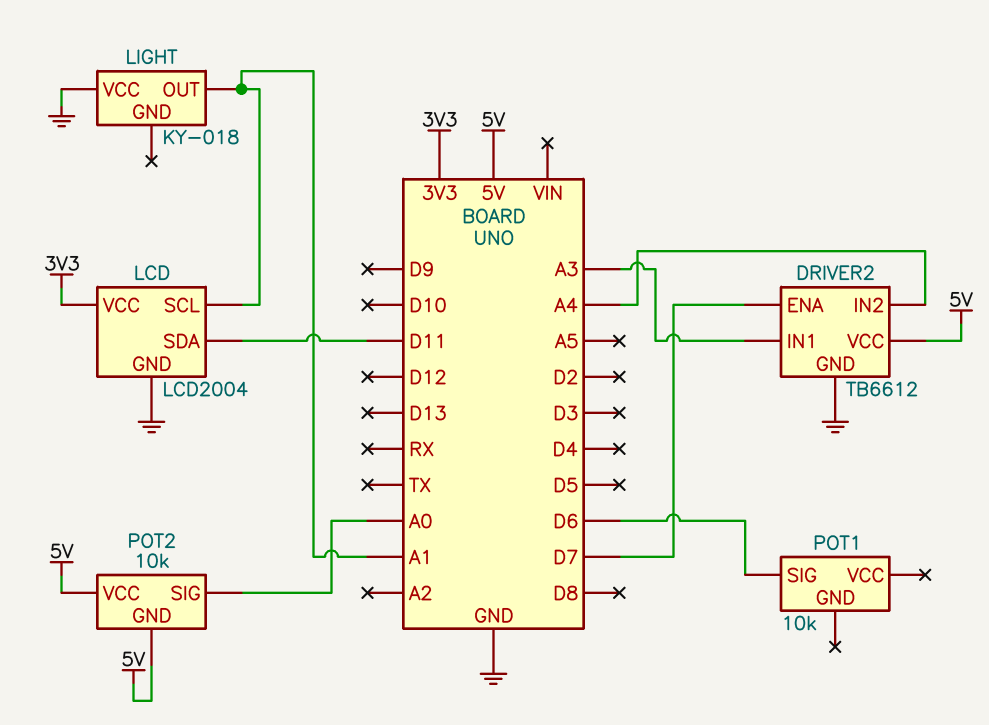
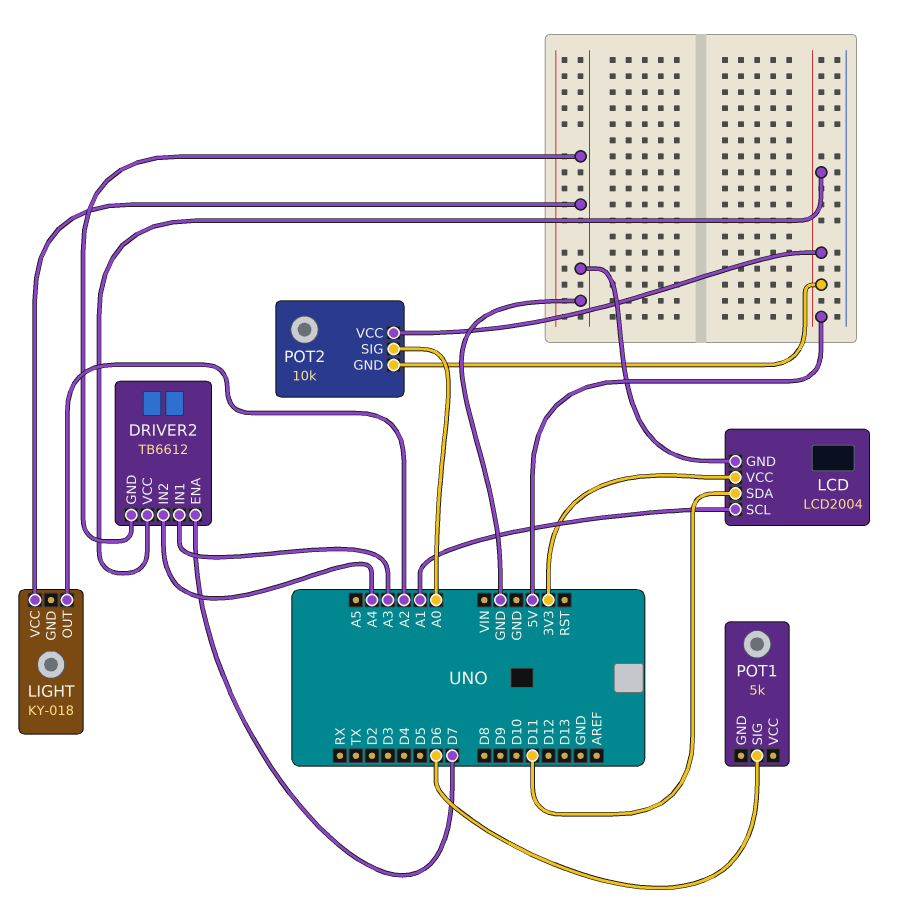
LIGHT pin OUT: A1 -> A2
POT1: 10k -> 5k

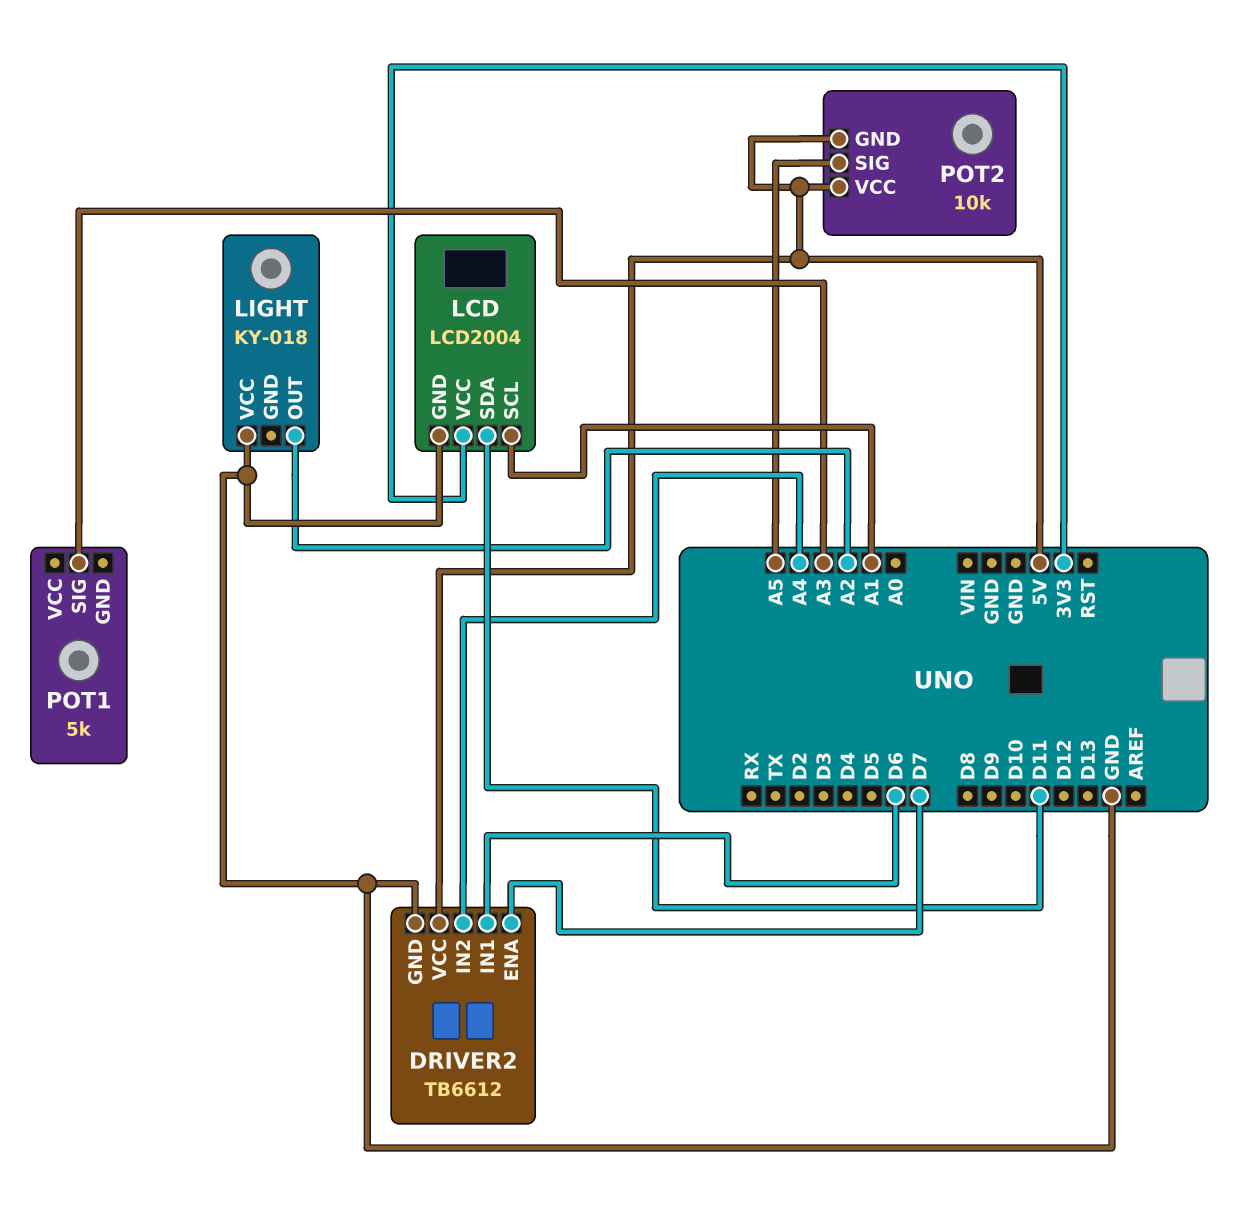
DRIVER2 pin IN1: A3 -> D6
POT1 pin SIG: D6 -> A3
POT2 pin SIG: A0 -> A5

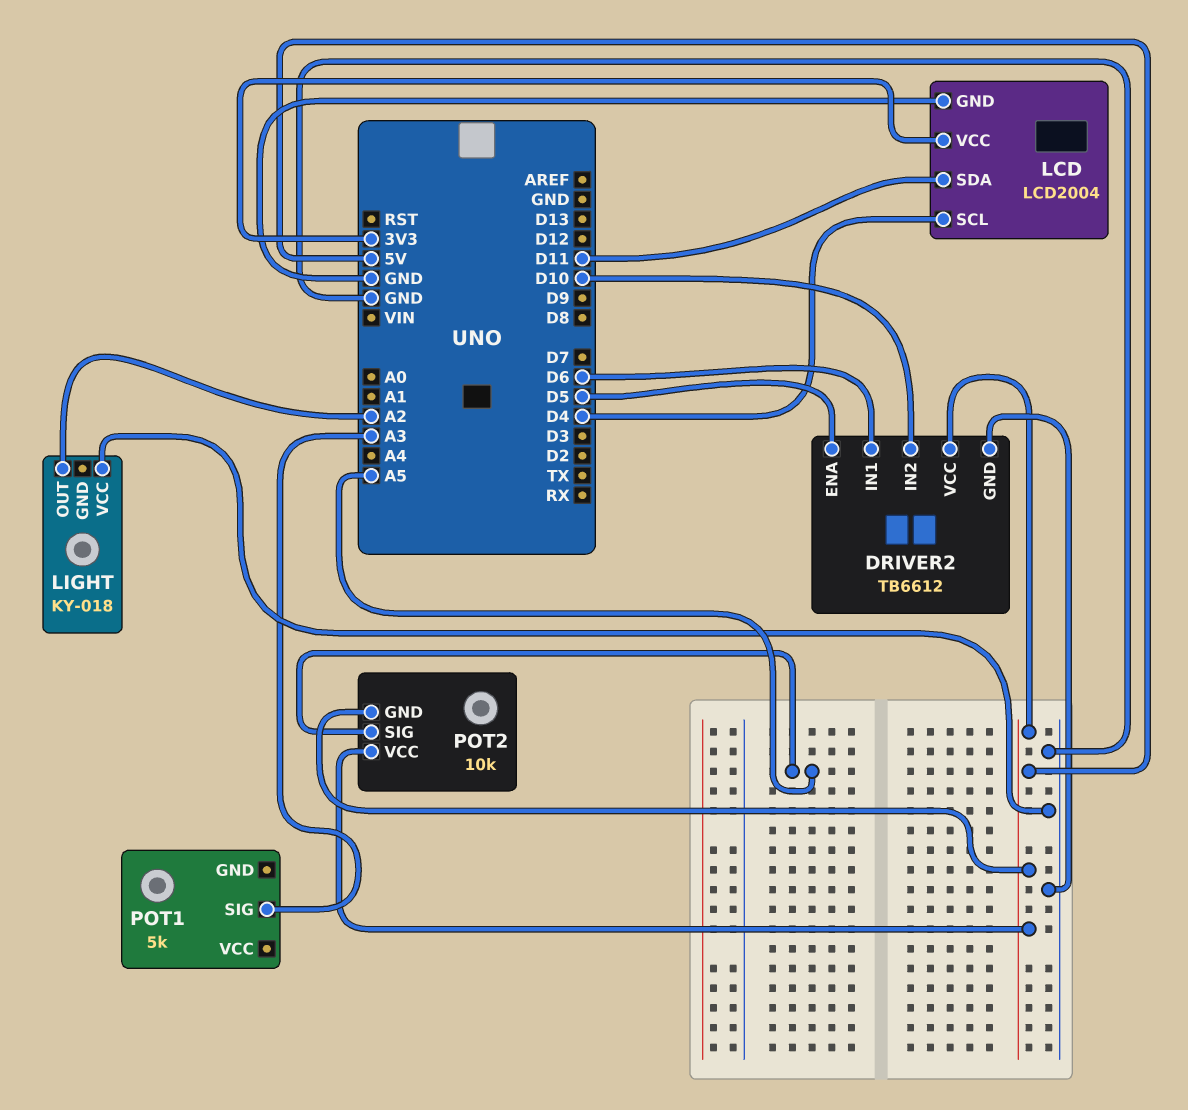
DRIVER2 pin ENA: D7 -> D5
DRIVER2 pin IN2: A4 -> D10
LCD pin SCL: A1 -> D4

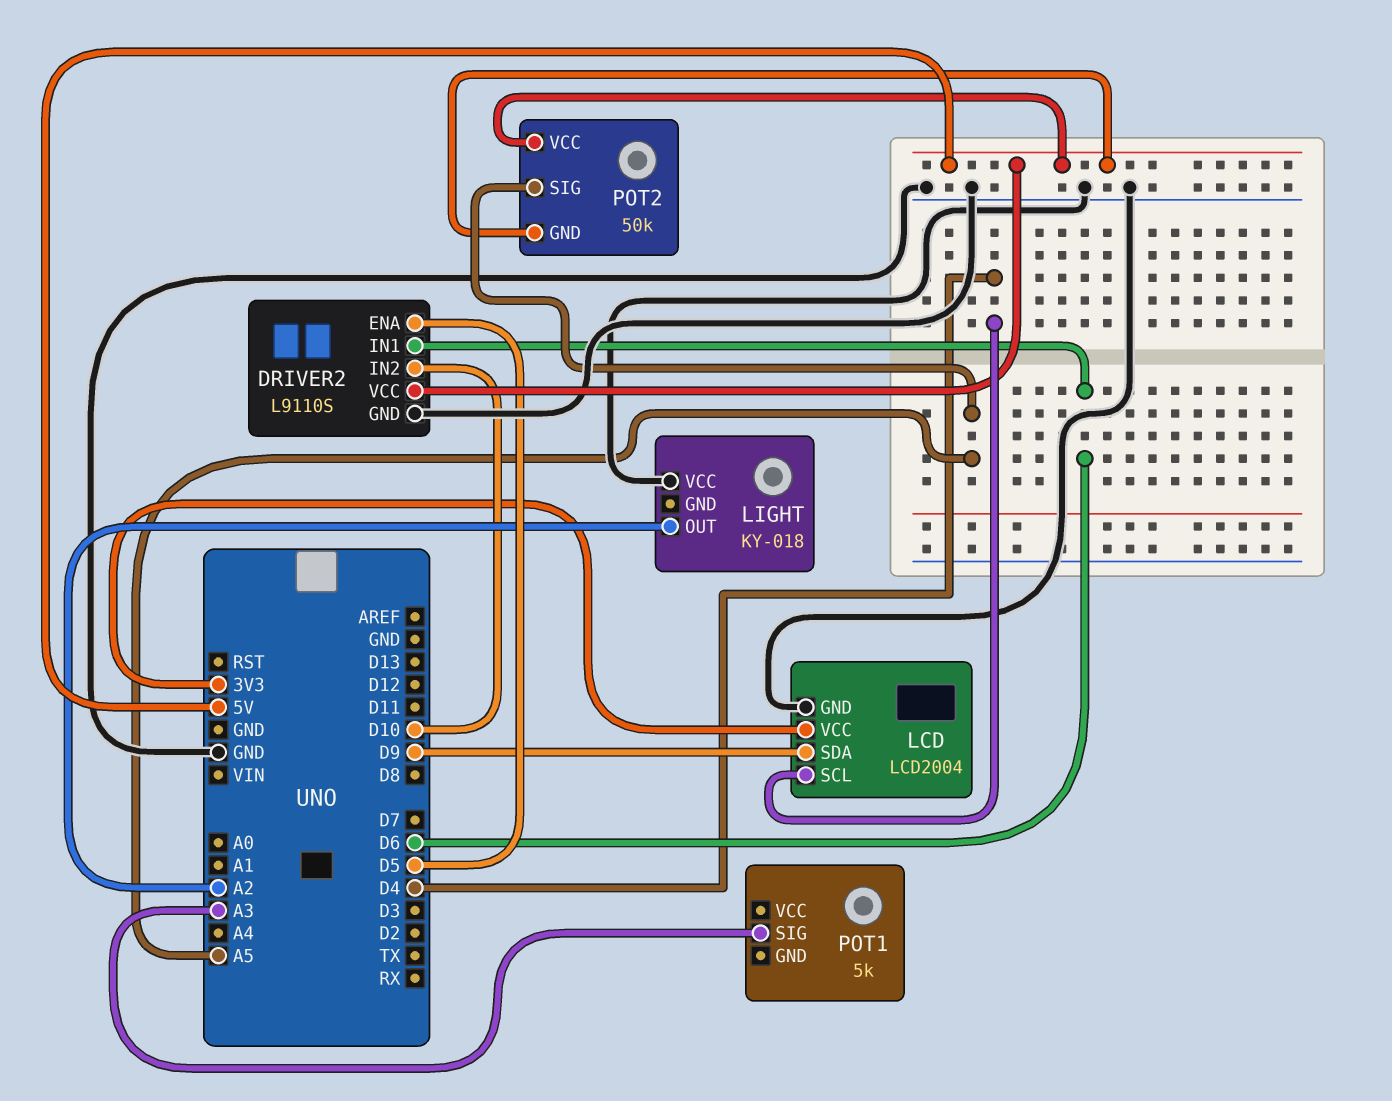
DRIVER2: TB6612 -> L9110S
LCD pin SDA: D11 -> D9
POT2: 10k -> 50k

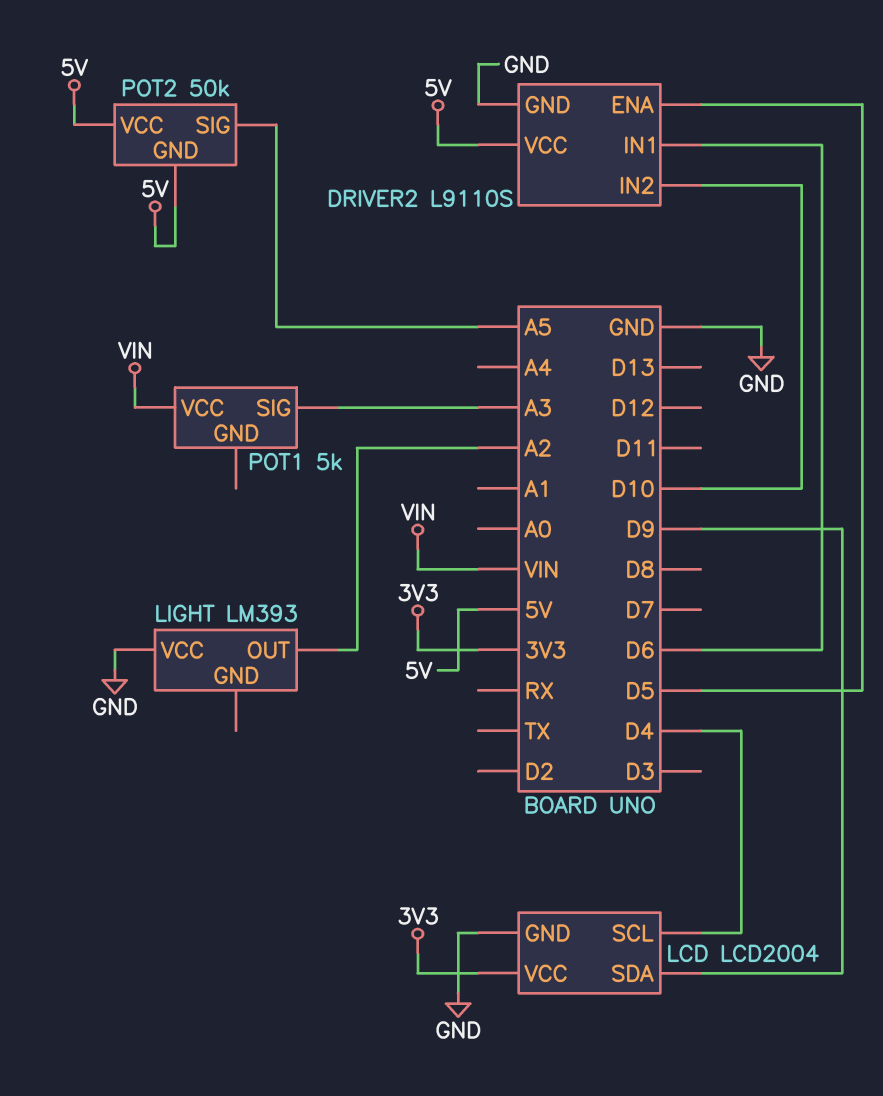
LIGHT: KY-018 -> LM393
POT1 pin VCC: none -> VIN

